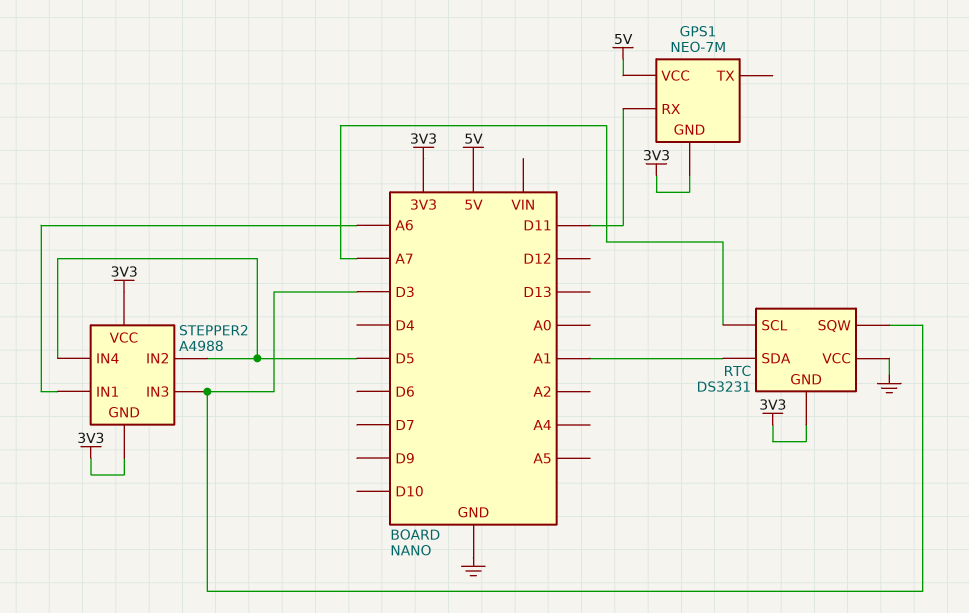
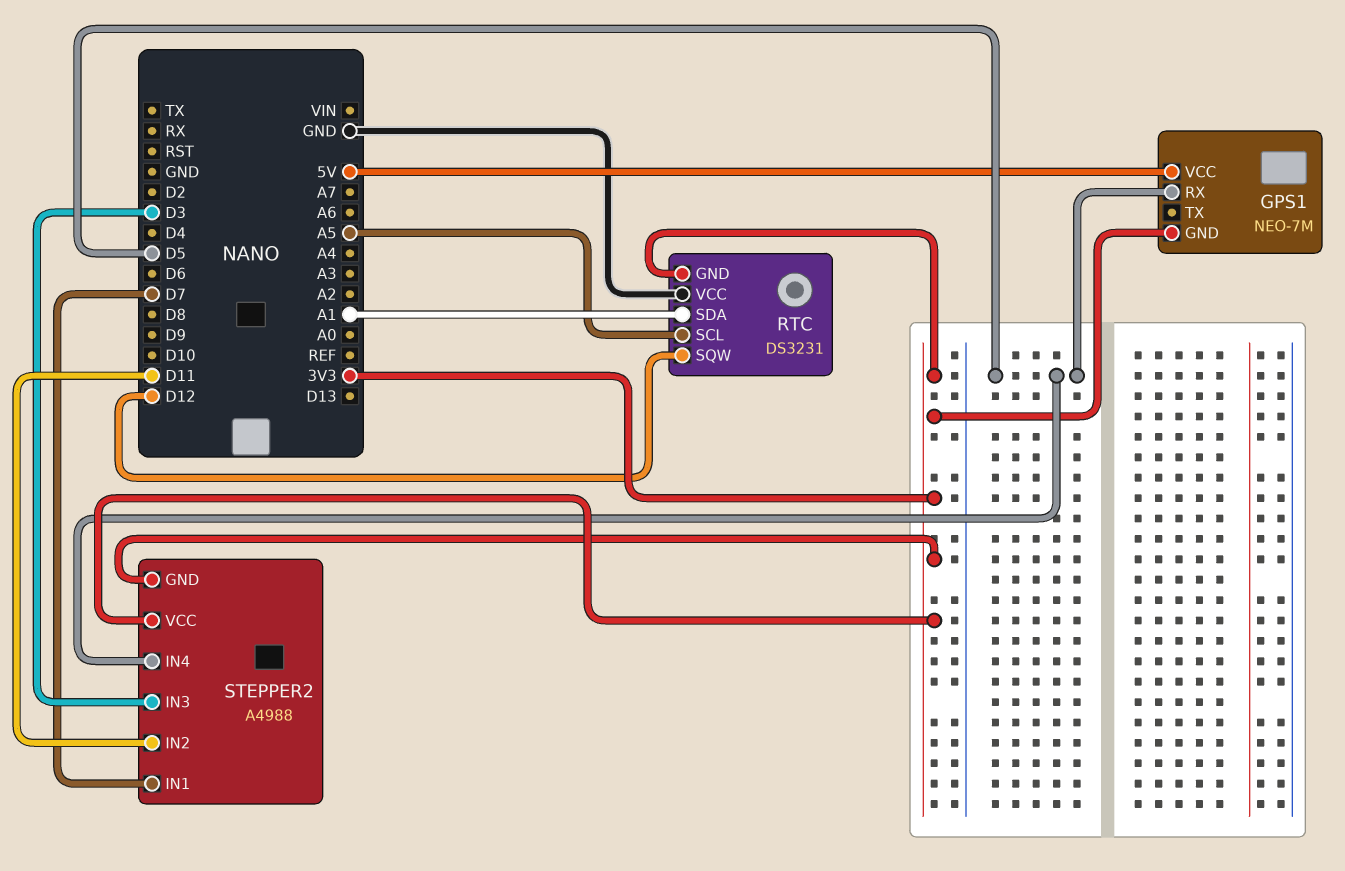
GPS1 pin RX: D11 -> D5
RTC pin SCL: A7 -> A5
RTC pin SQW: D3 -> D12
STEPPER2 pin IN1: A6 -> D7
STEPPER2 pin IN2: D5 -> D11

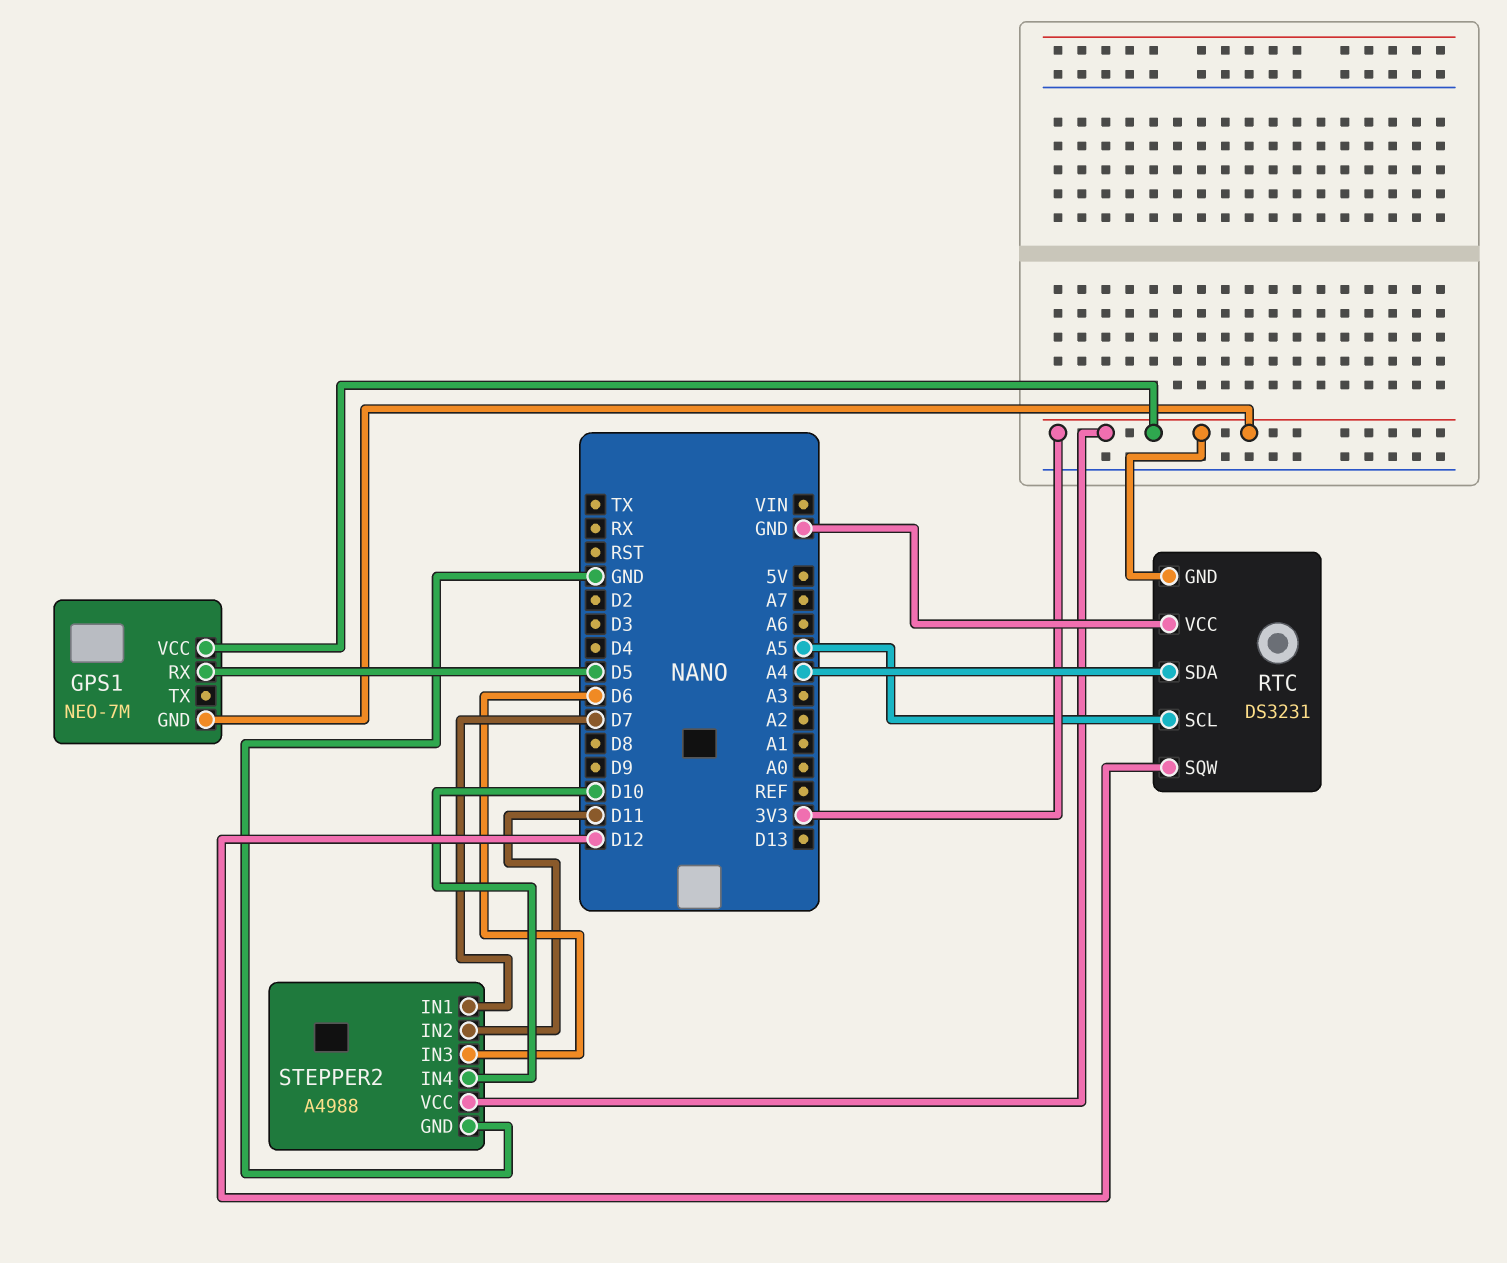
GPS1 pin VCC: 5V -> 3V3
RTC pin SDA: A1 -> A4
STEPPER2 pin GND: 3V3 -> GND
STEPPER2 pin IN3: D3 -> D6
STEPPER2 pin IN4: D5 -> D10

